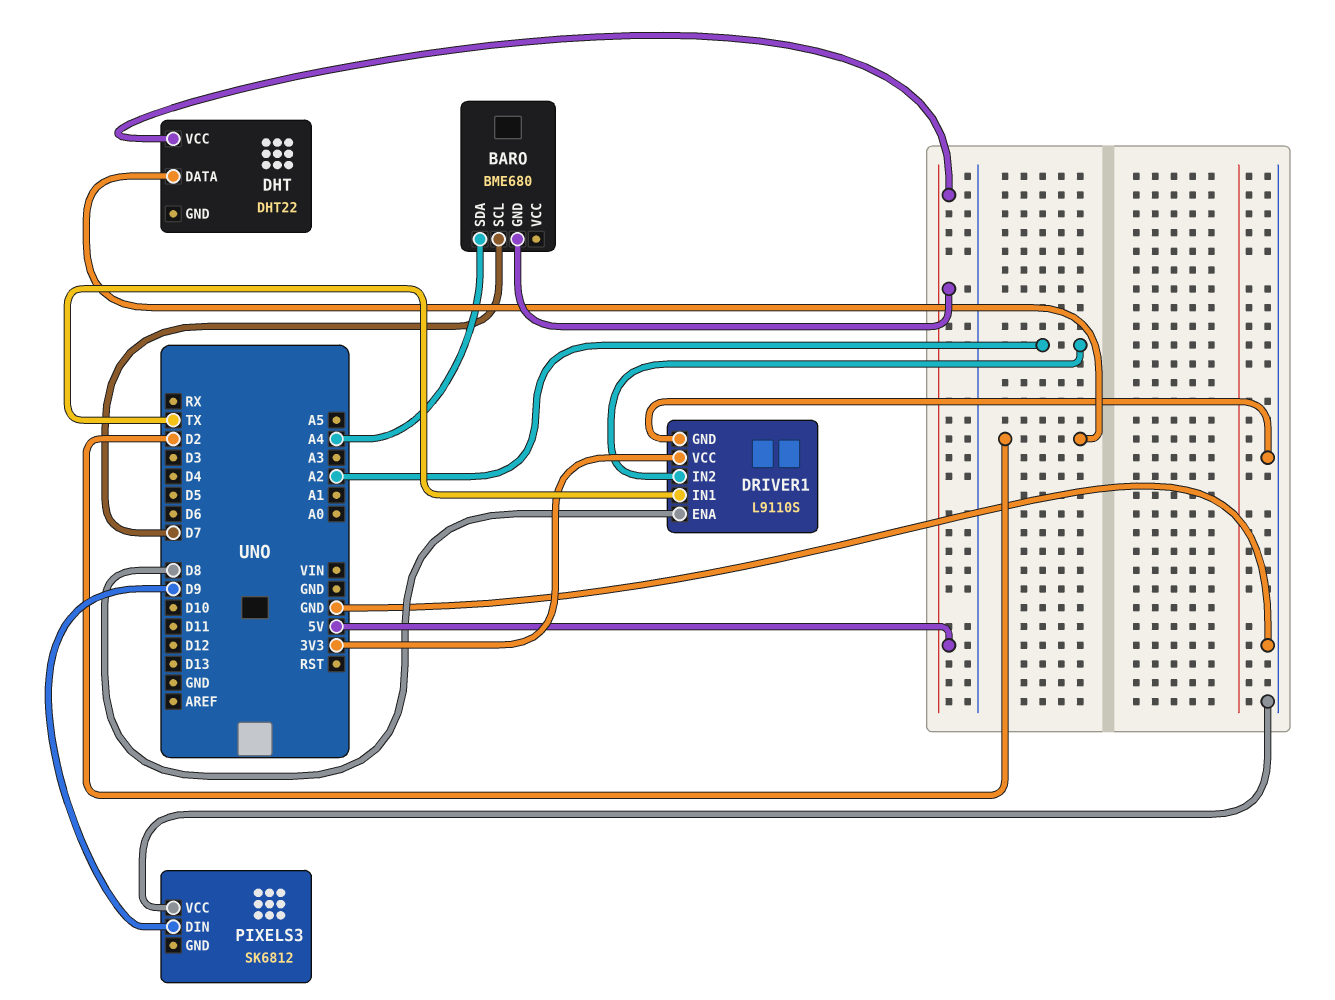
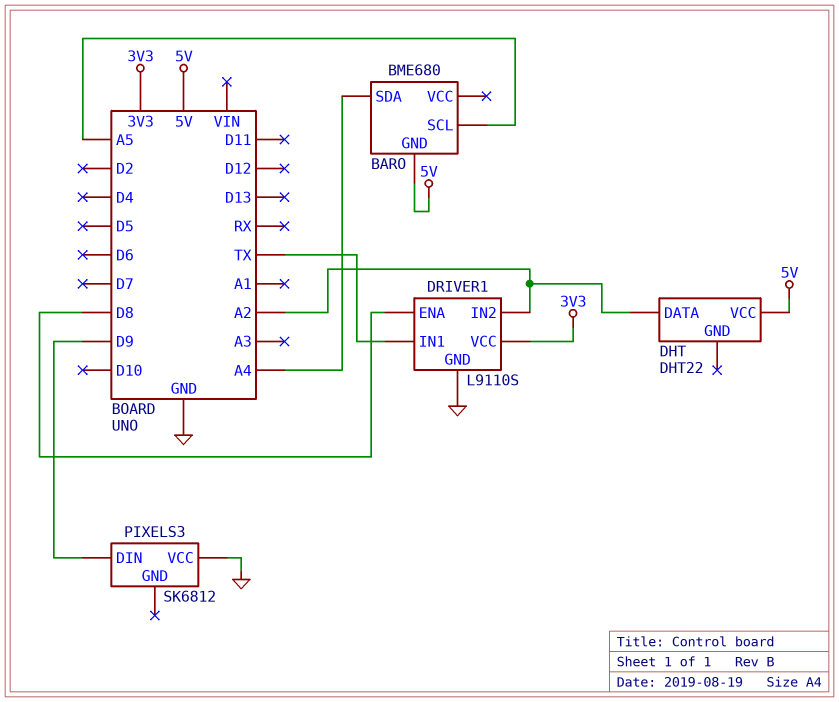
BARO pin SCL: D7 -> A5
DHT pin DATA: D2 -> A2

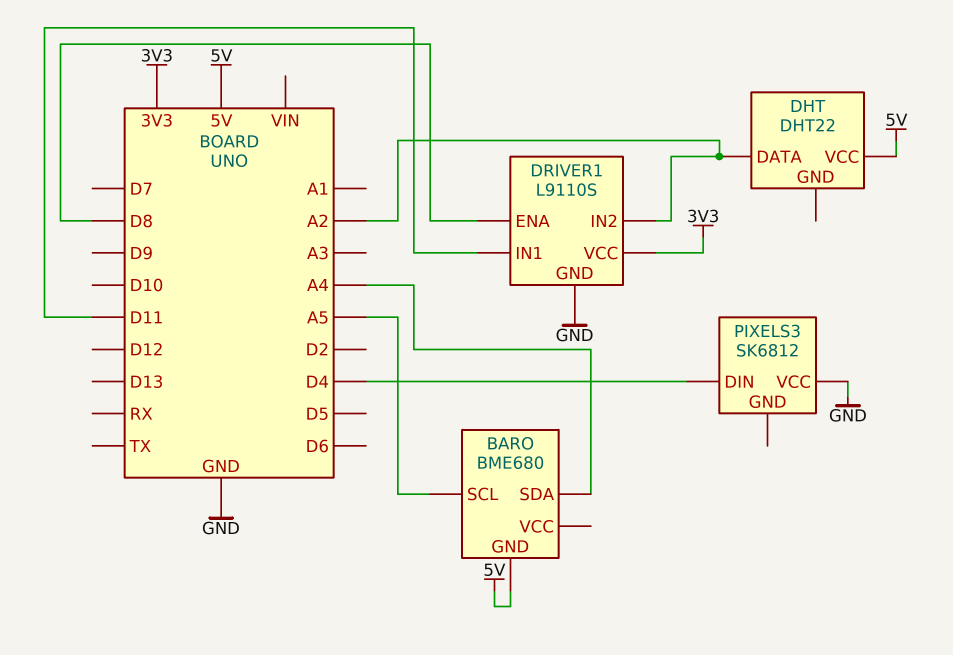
DRIVER1 pin IN1: TX -> D11
PIXELS3 pin DIN: D9 -> D4

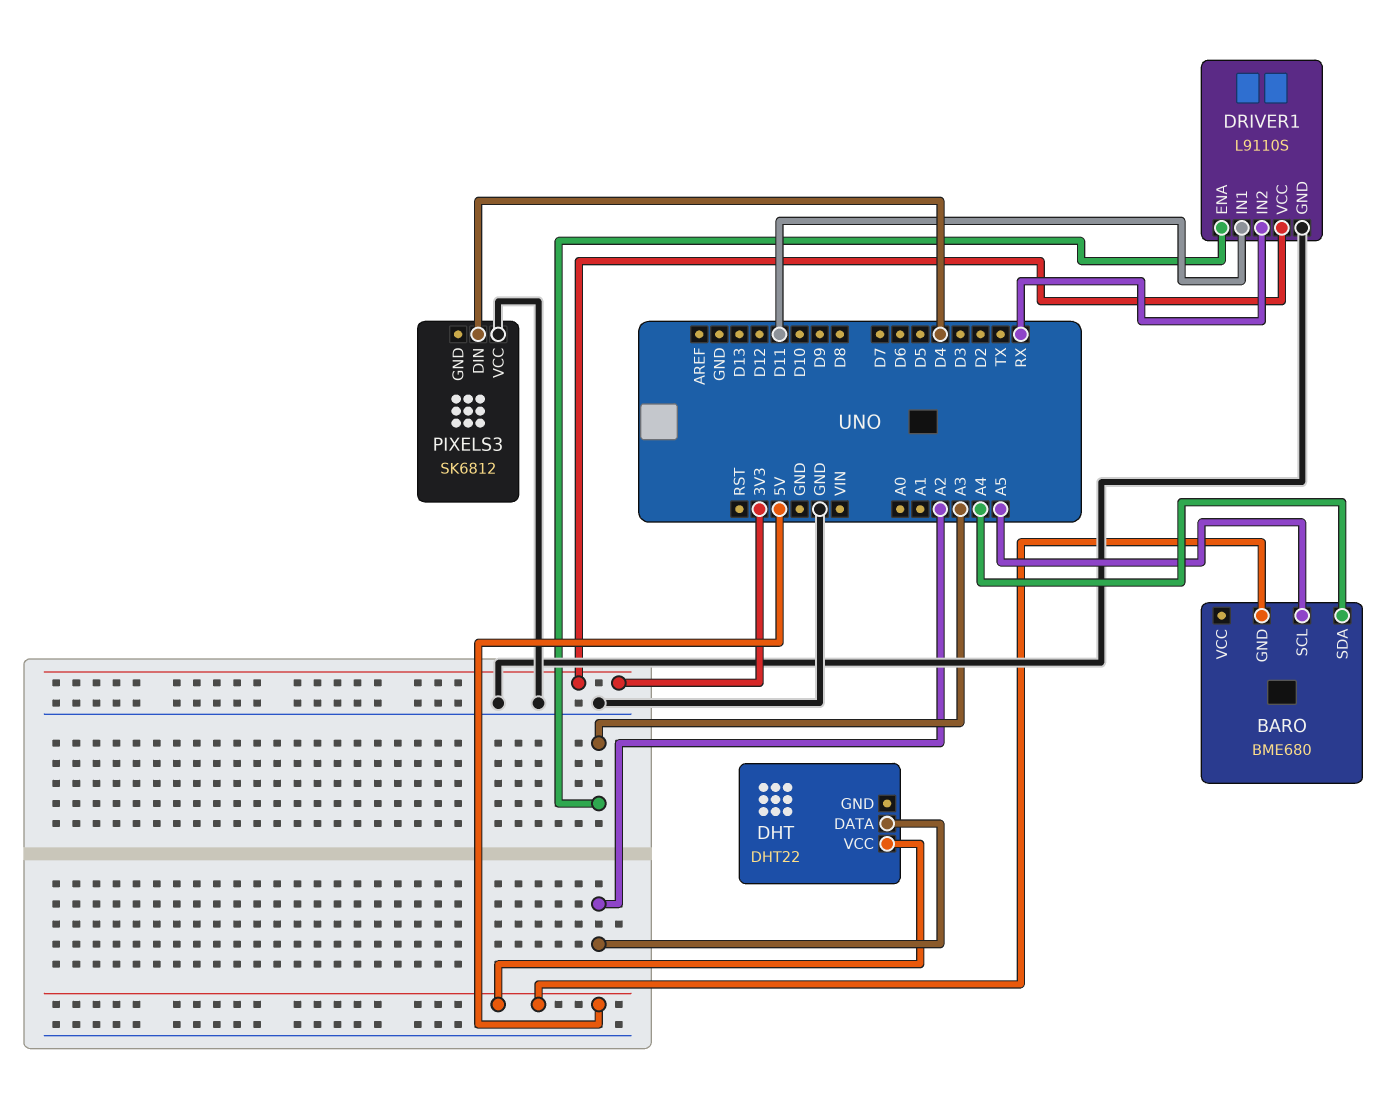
DRIVER1 pin ENA: D8 -> A3
DRIVER1 pin IN2: A2 -> RX

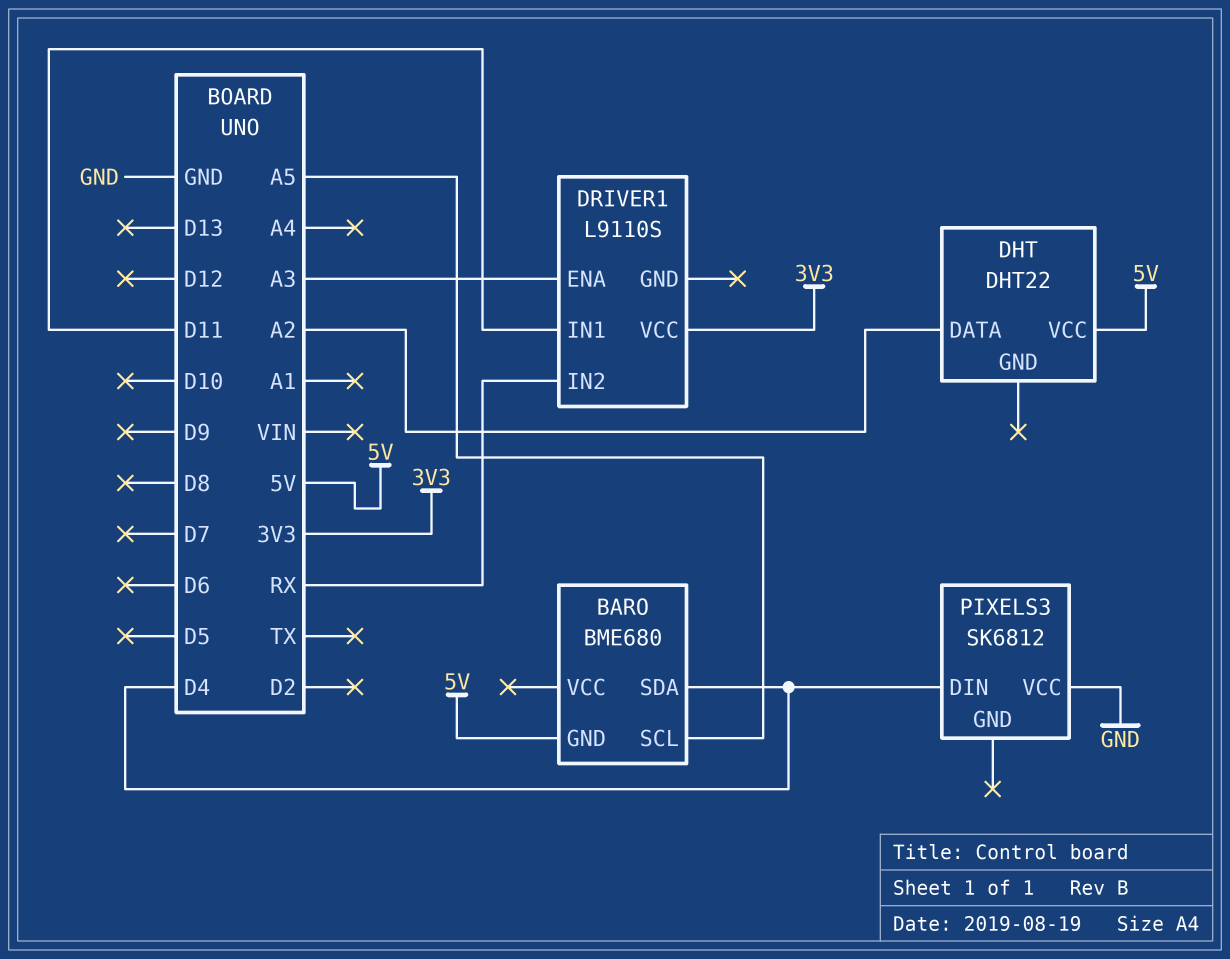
BARO pin SDA: A4 -> D4
DRIVER1 pin GND: GND -> none

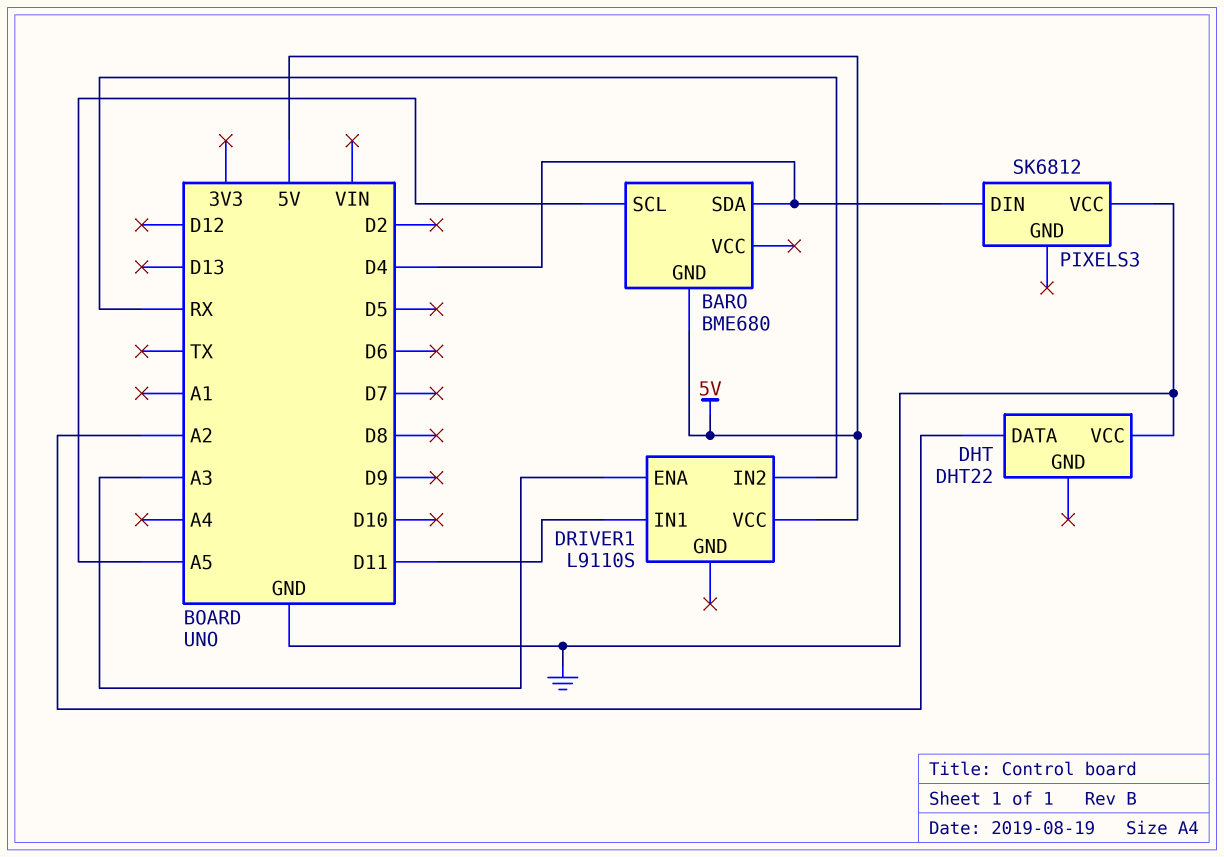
DHT pin VCC: 5V -> GND
DRIVER1 pin VCC: 3V3 -> 5V

